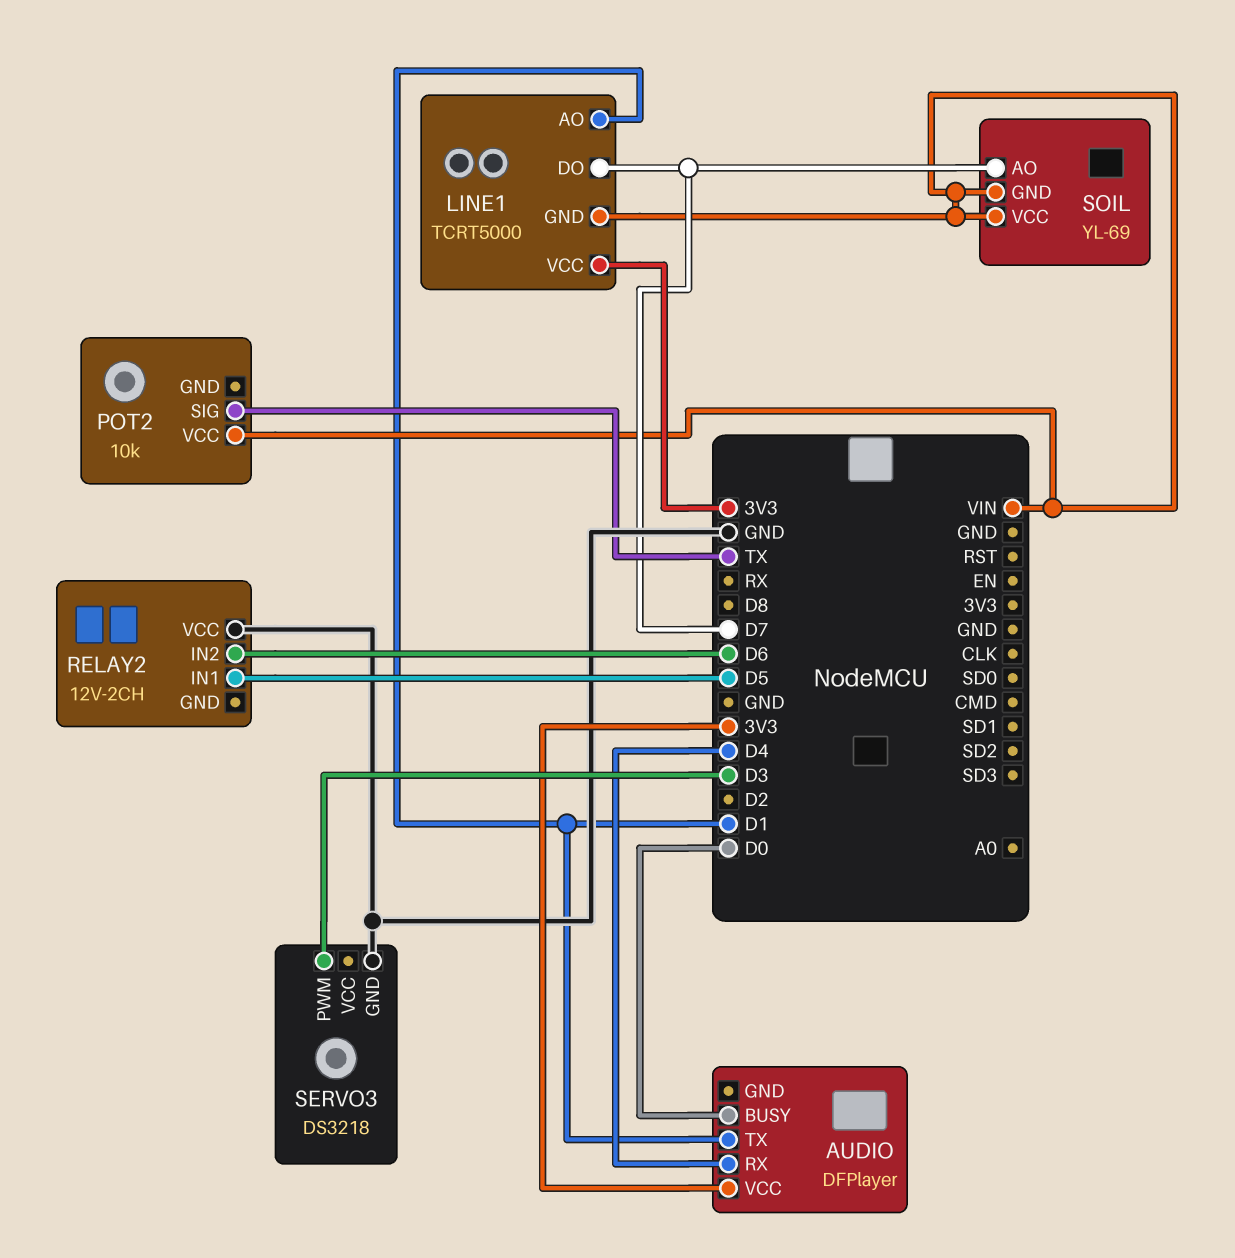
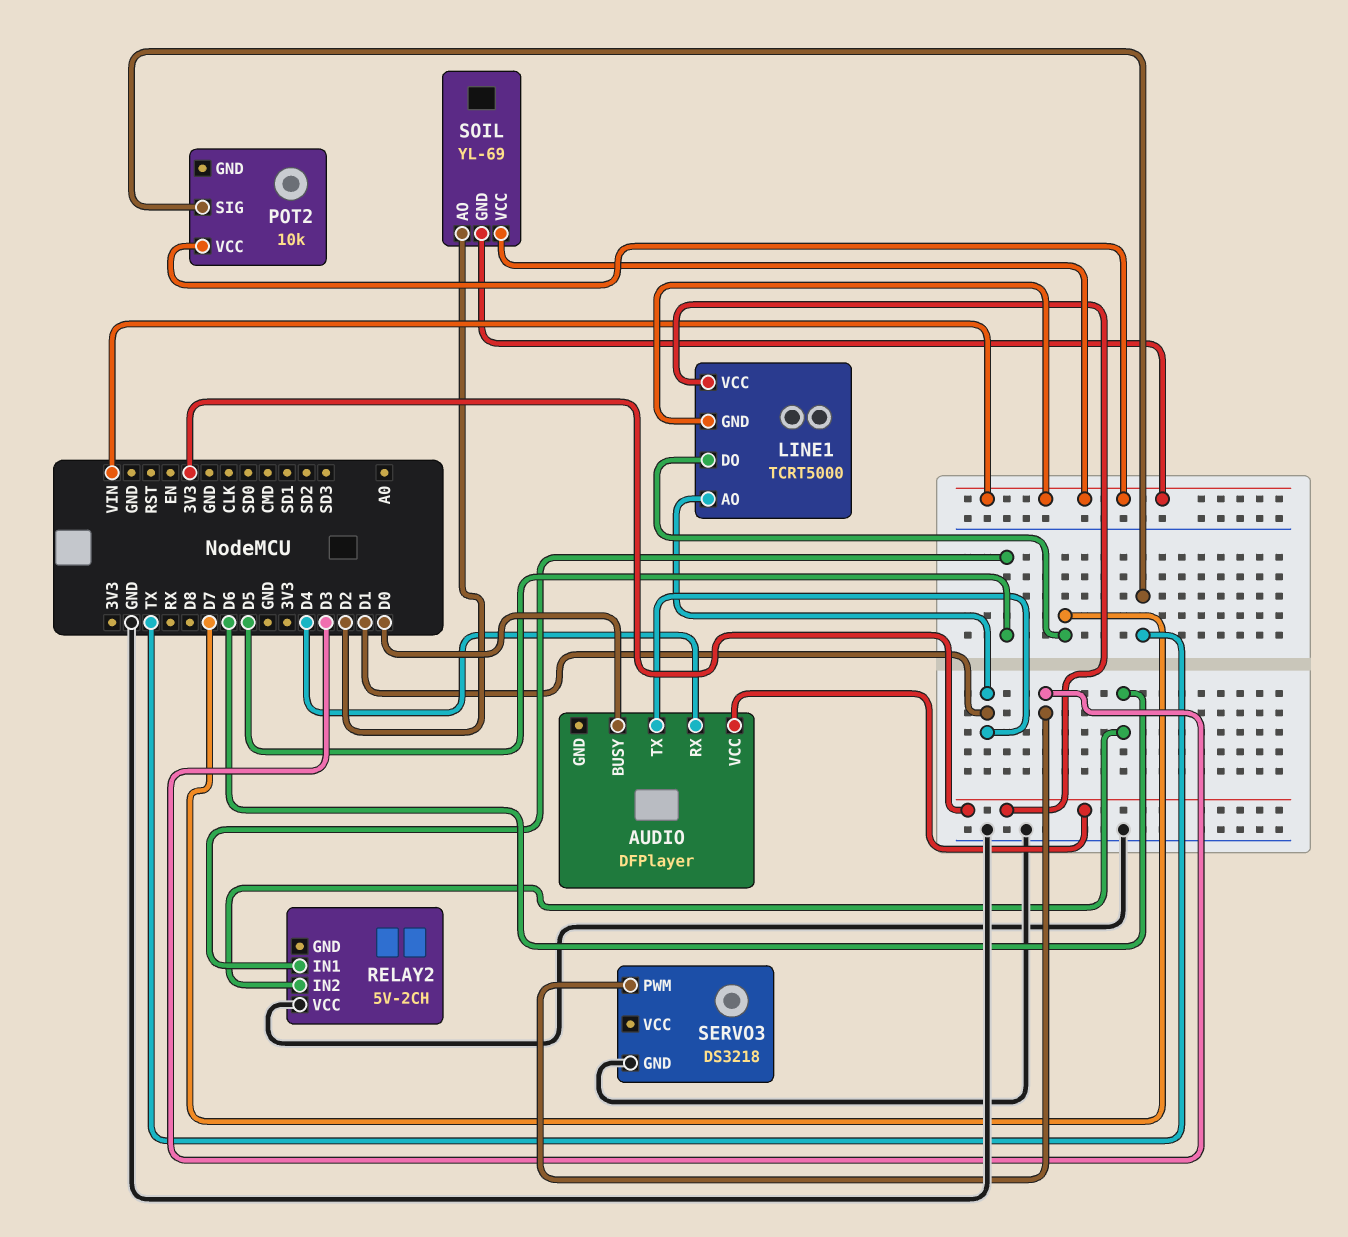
RELAY2: 12V-2CH -> 5V-2CH
SOIL pin AO: D7 -> D2

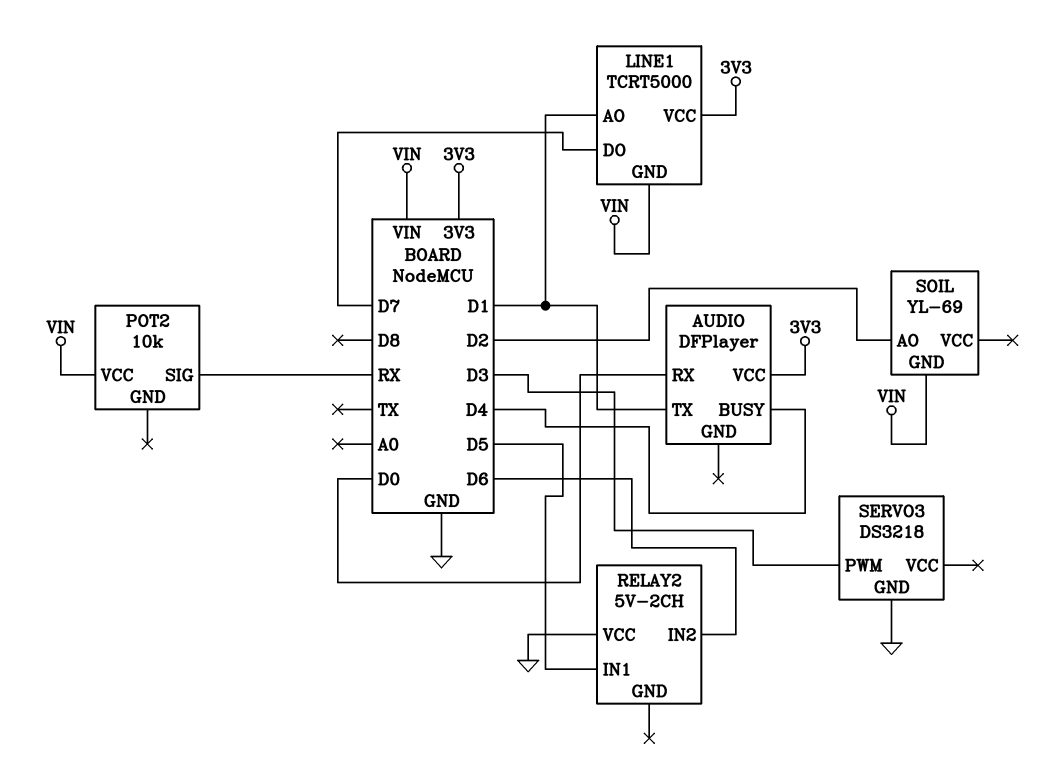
AUDIO pin BUSY: D0 -> D4
AUDIO pin RX: D4 -> D0
POT2 pin SIG: TX -> RX
SOIL pin VCC: VIN -> none

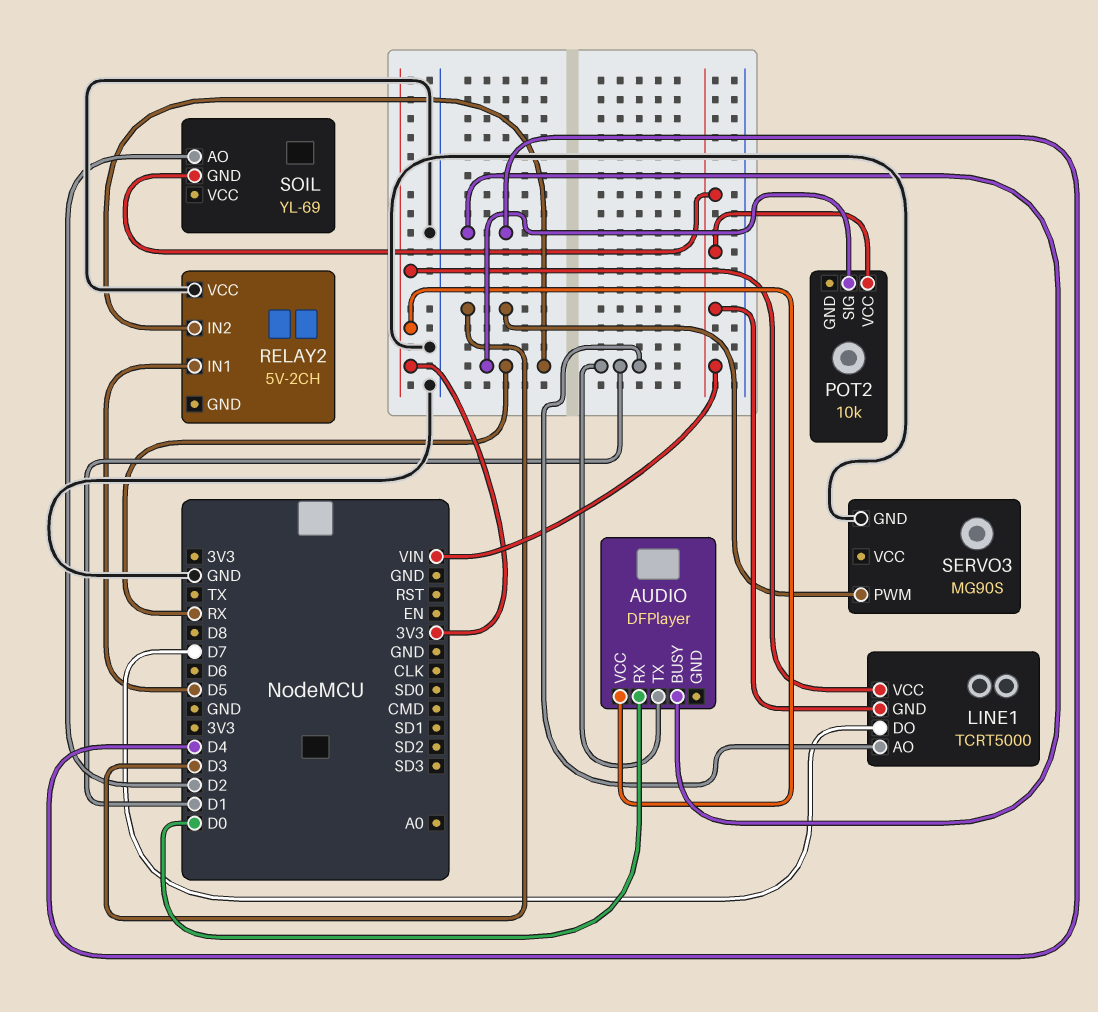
RELAY2 pin IN2: D6 -> RX
SERVO3: DS3218 -> MG90S

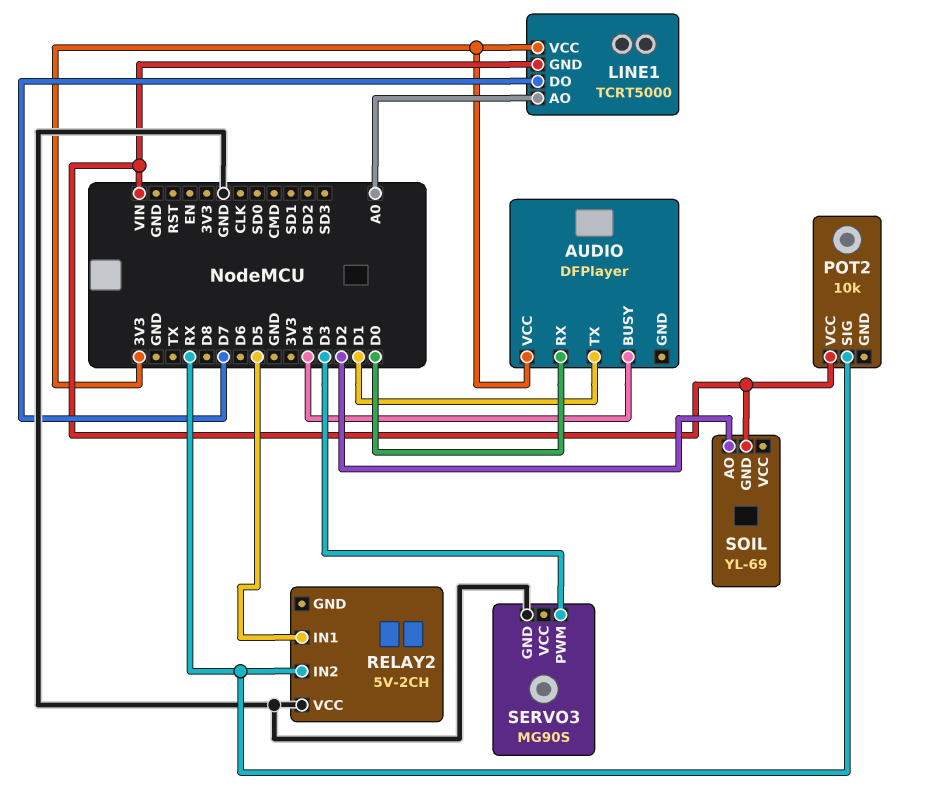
LINE1 pin AO: D1 -> A0

